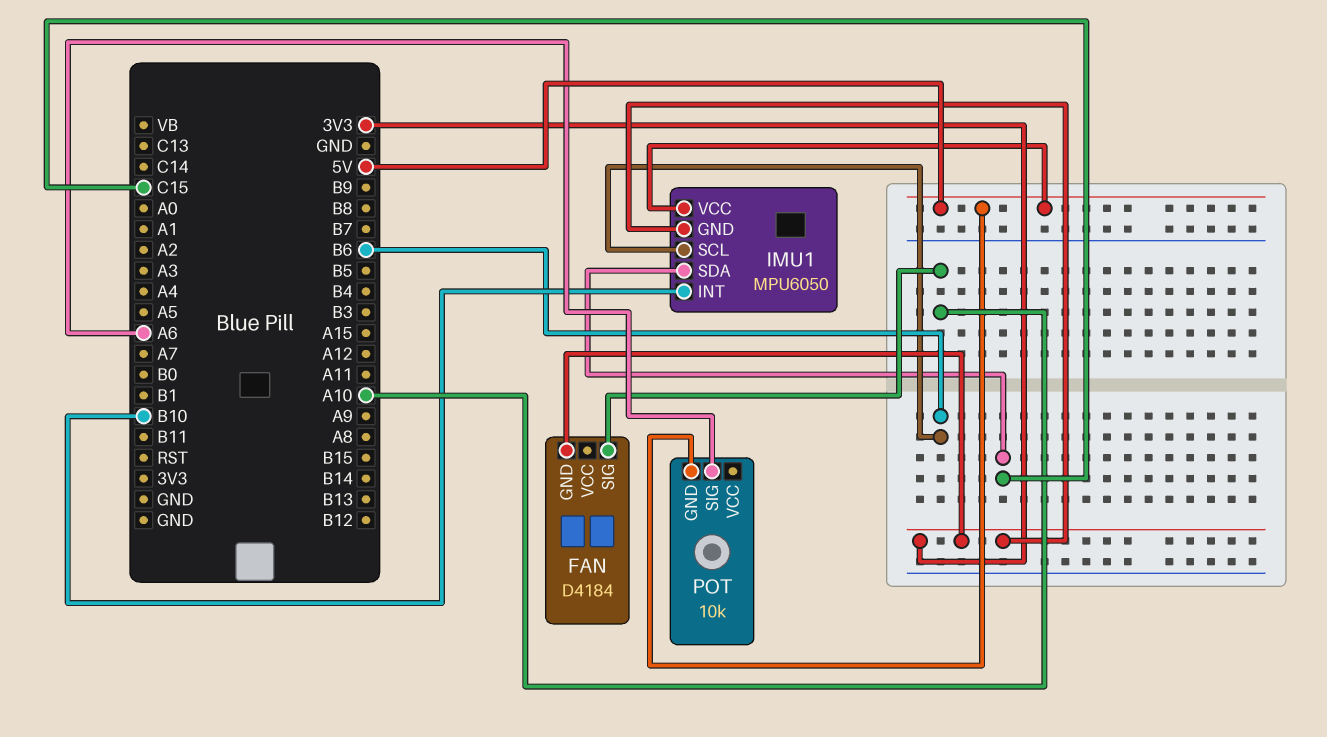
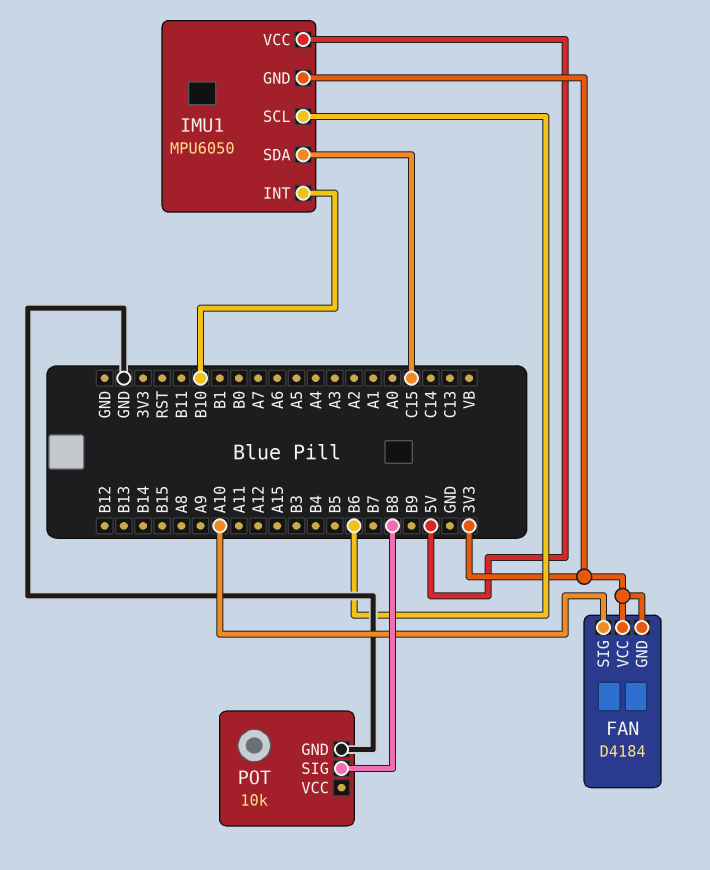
FAN pin VCC: none -> 3V3
POT pin GND: 5V -> GND
POT pin SIG: A6 -> B8

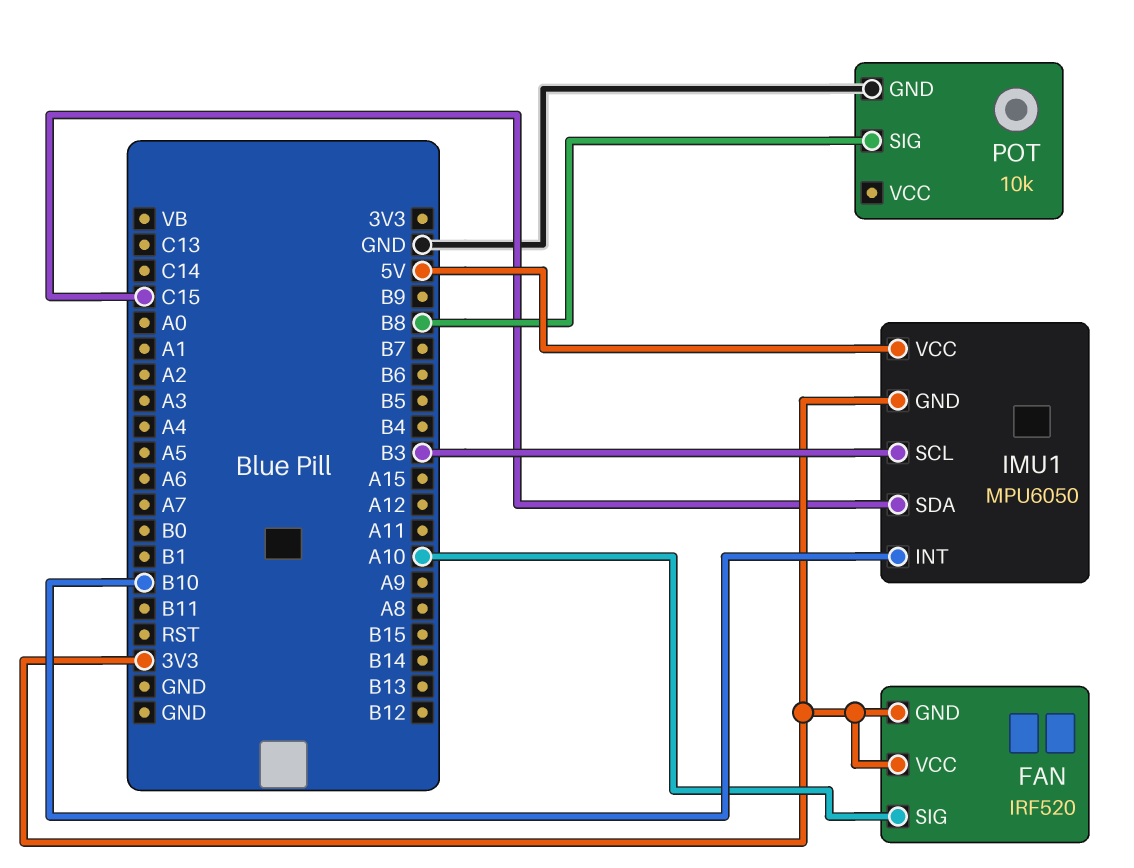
FAN: D4184 -> IRF520
IMU1 pin SCL: B6 -> B3

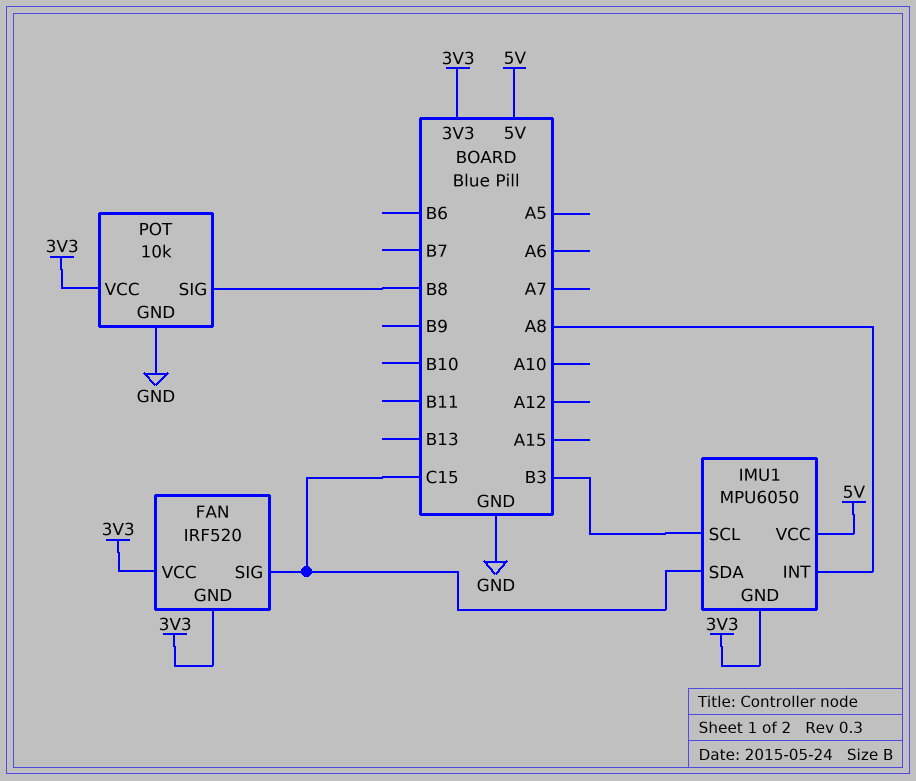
FAN pin SIG: A10 -> C15
IMU1 pin INT: B10 -> A8
POT pin VCC: none -> 3V3

